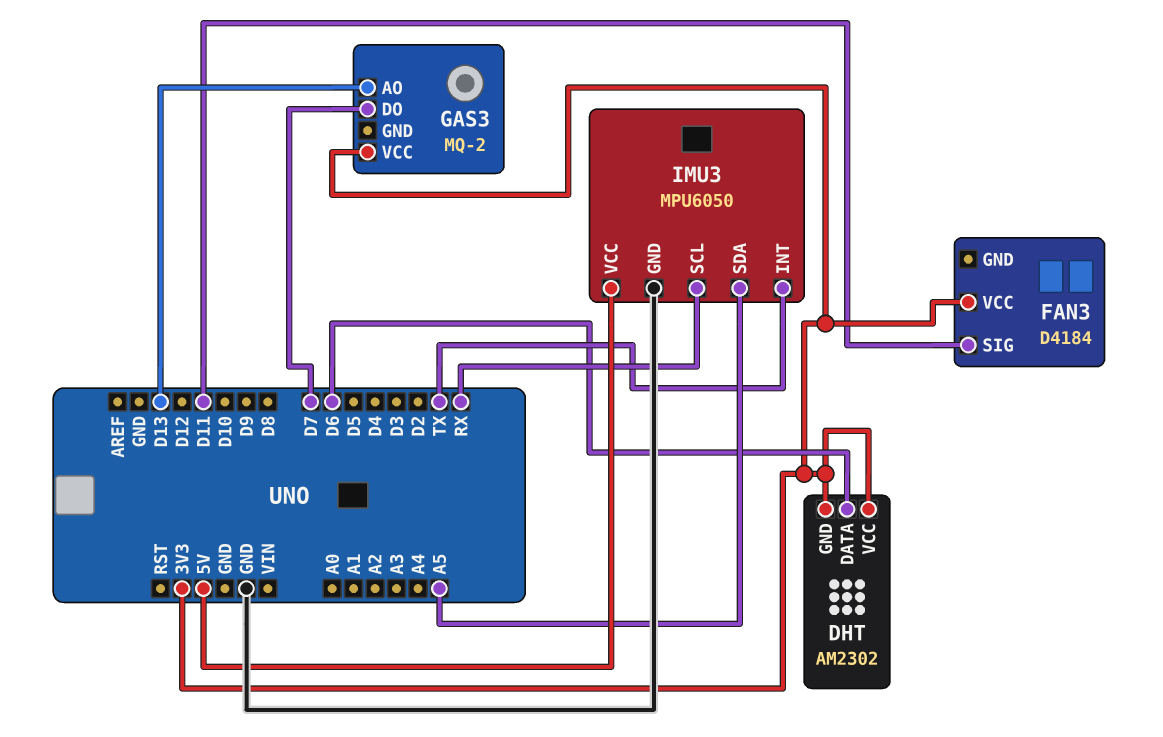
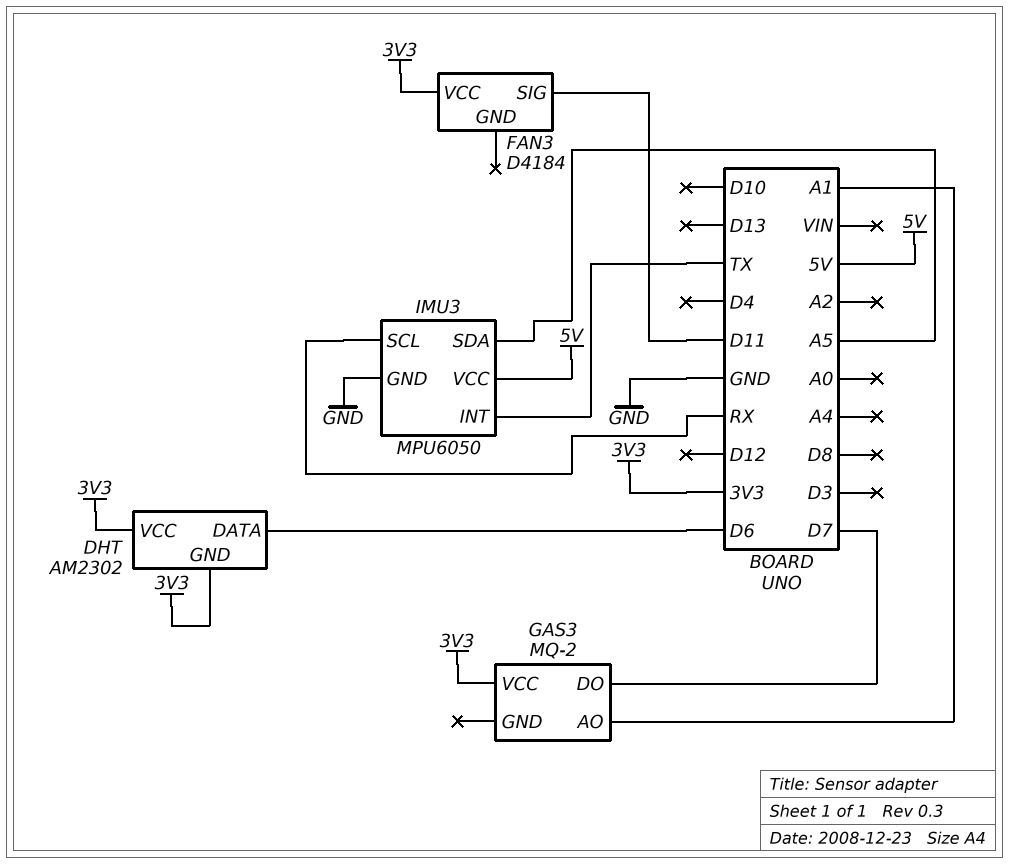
GAS3 pin AO: D13 -> A1

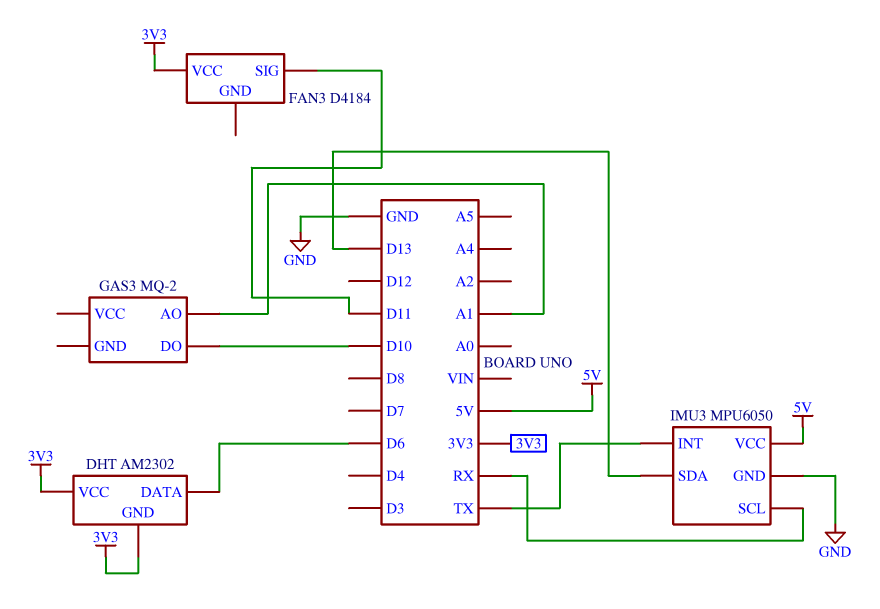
GAS3 pin DO: D7 -> D10
GAS3 pin VCC: 3V3 -> none
IMU3 pin SDA: A5 -> D13

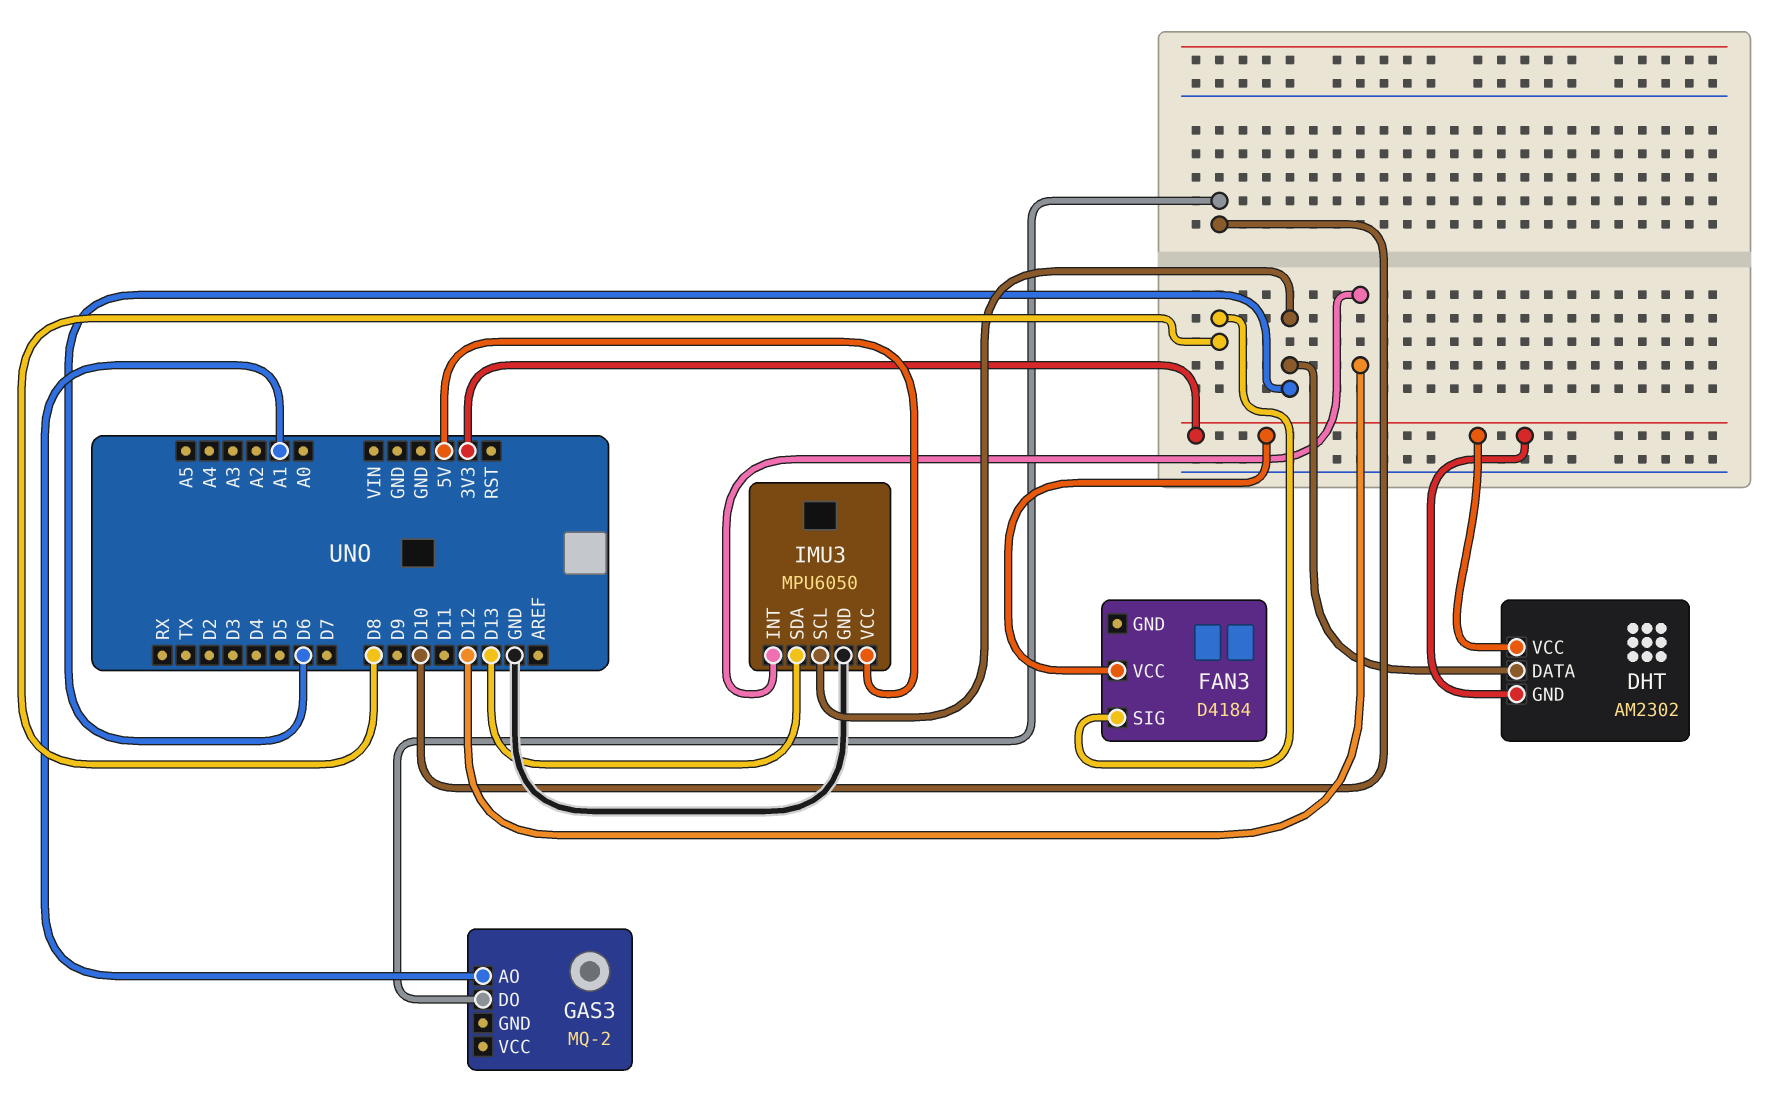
FAN3 pin SIG: D11 -> D8
IMU3 pin INT: TX -> D12
IMU3 pin SCL: RX -> D6

